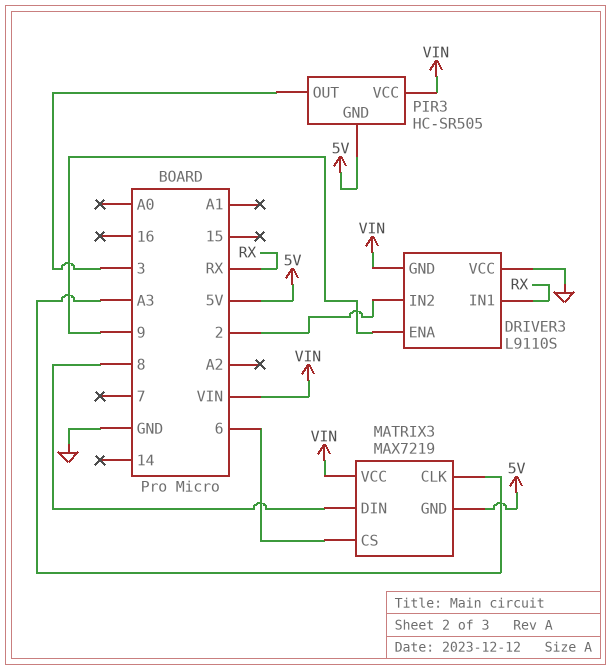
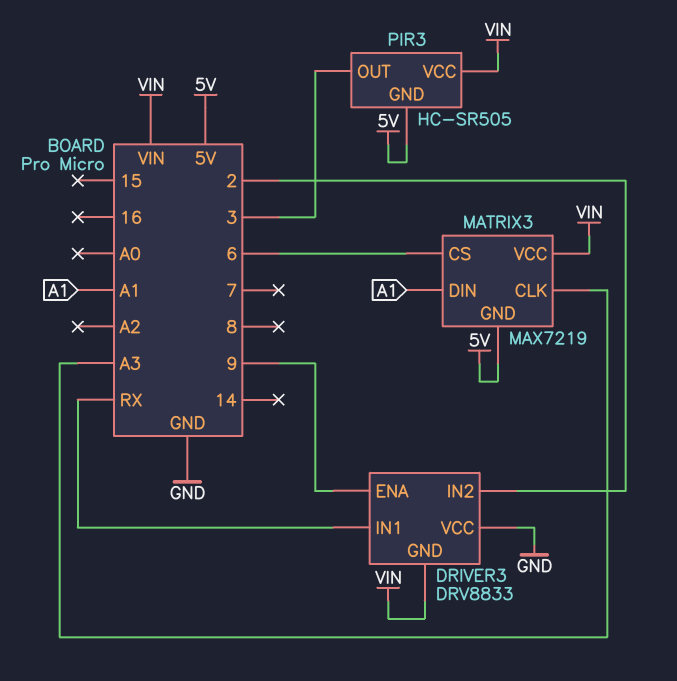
DRIVER3: L9110S -> DRV8833
MATRIX3 pin DIN: 8 -> A1

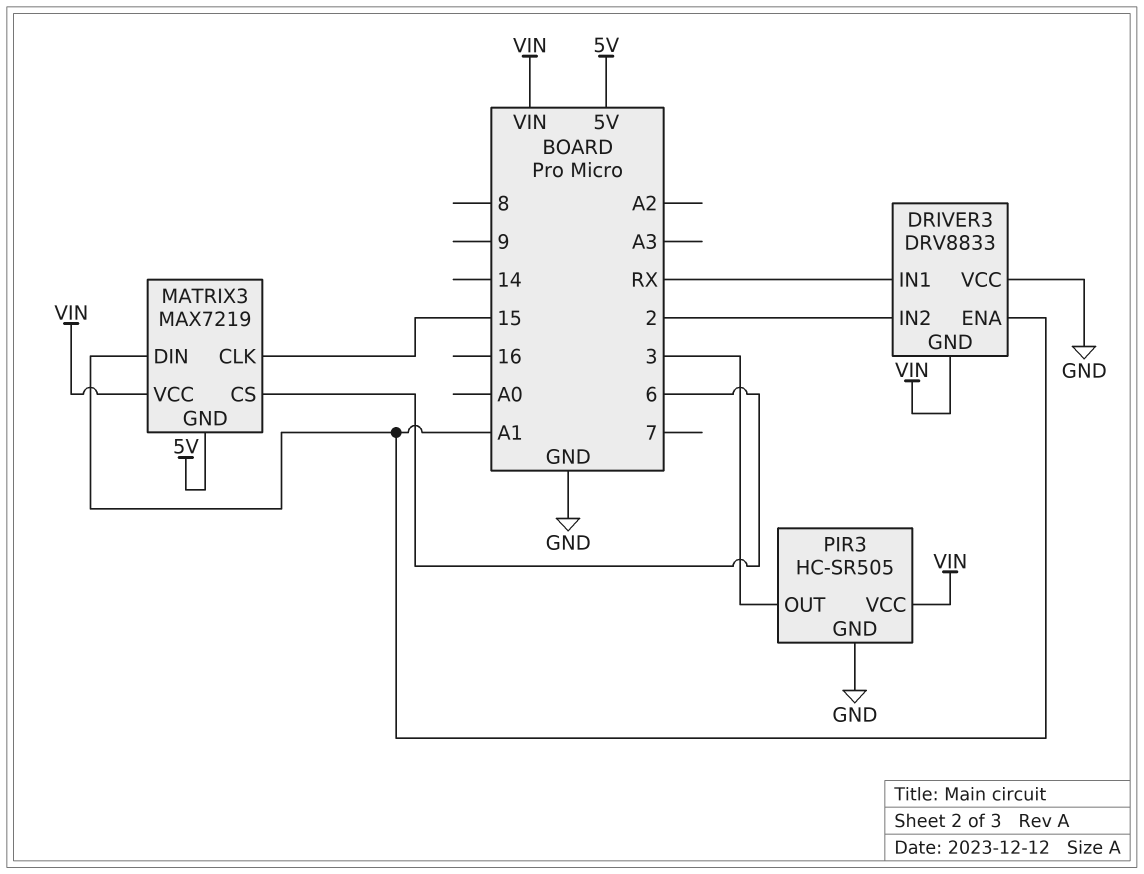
DRIVER3 pin ENA: 9 -> A1
MATRIX3 pin CLK: A3 -> 15
PIR3 pin GND: 5V -> GND

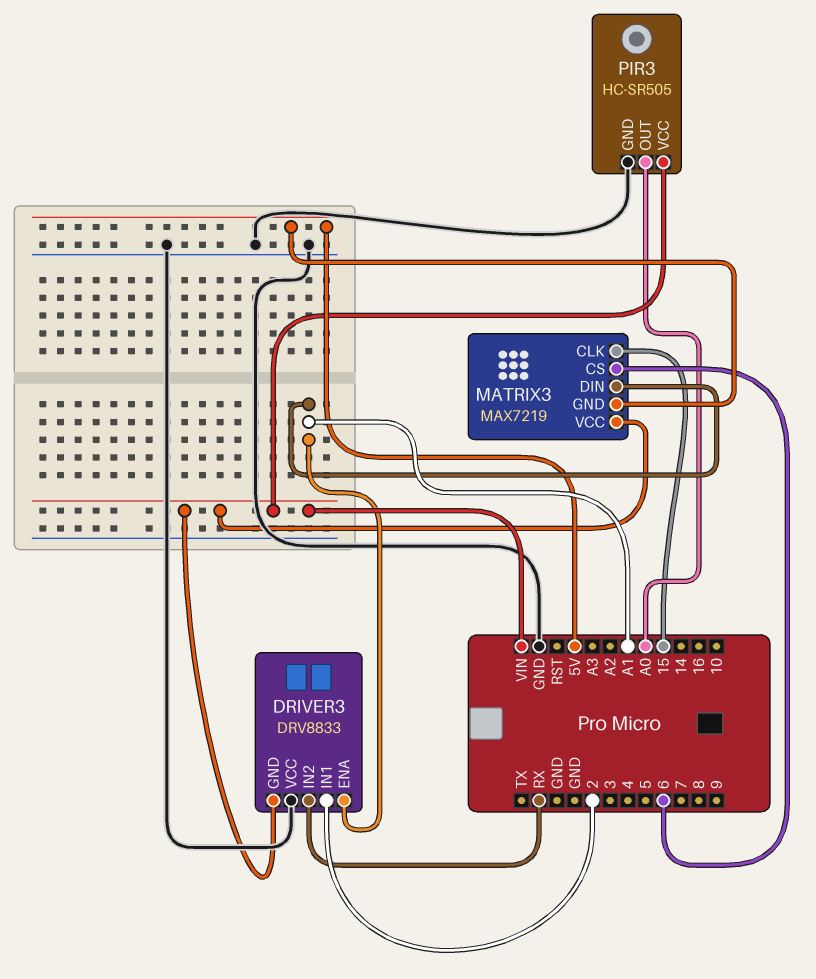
DRIVER3 pin IN1: RX -> 2
DRIVER3 pin IN2: 2 -> RX
PIR3 pin OUT: 3 -> A0

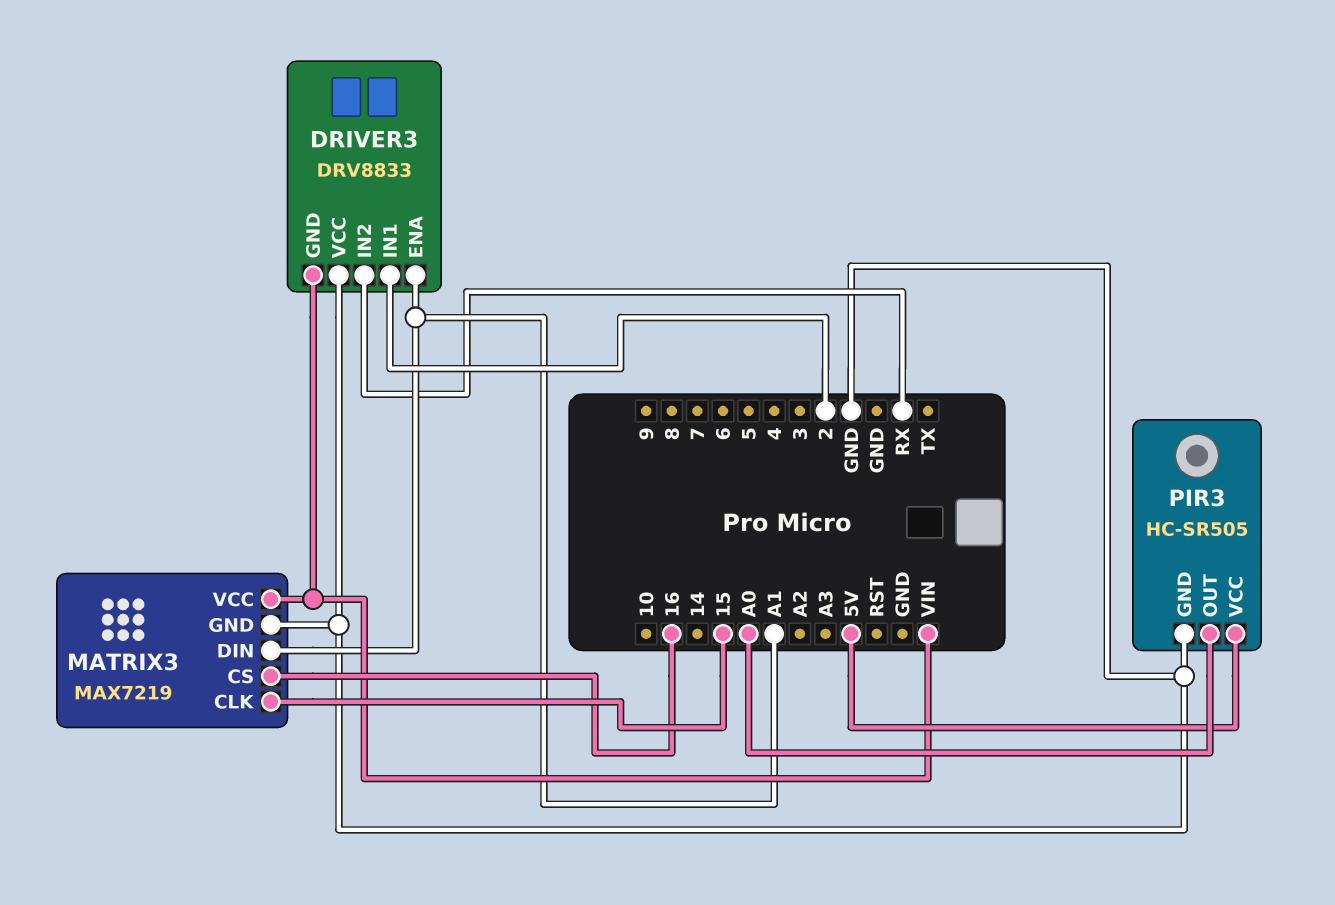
MATRIX3 pin CS: 6 -> 16
MATRIX3 pin GND: 5V -> GND
PIR3 pin VCC: VIN -> 5V

